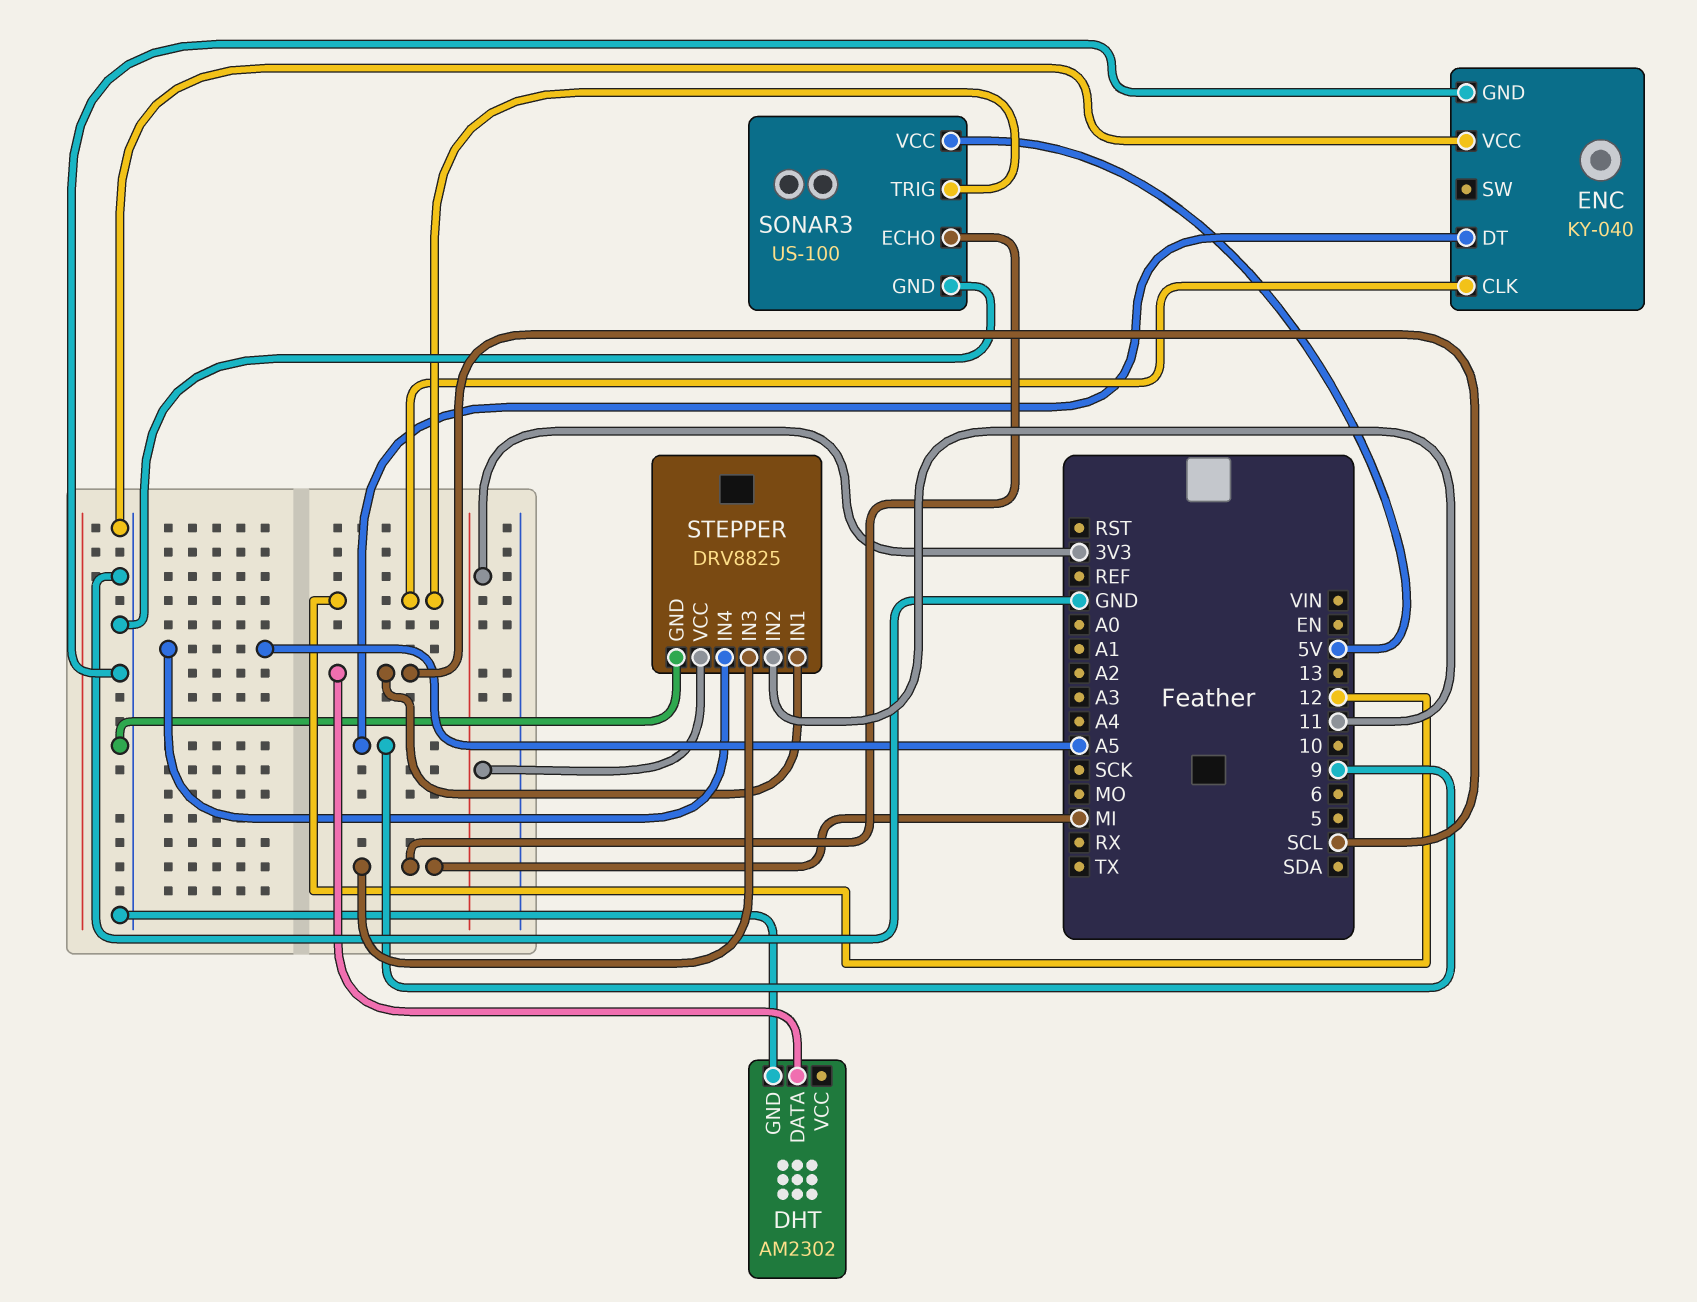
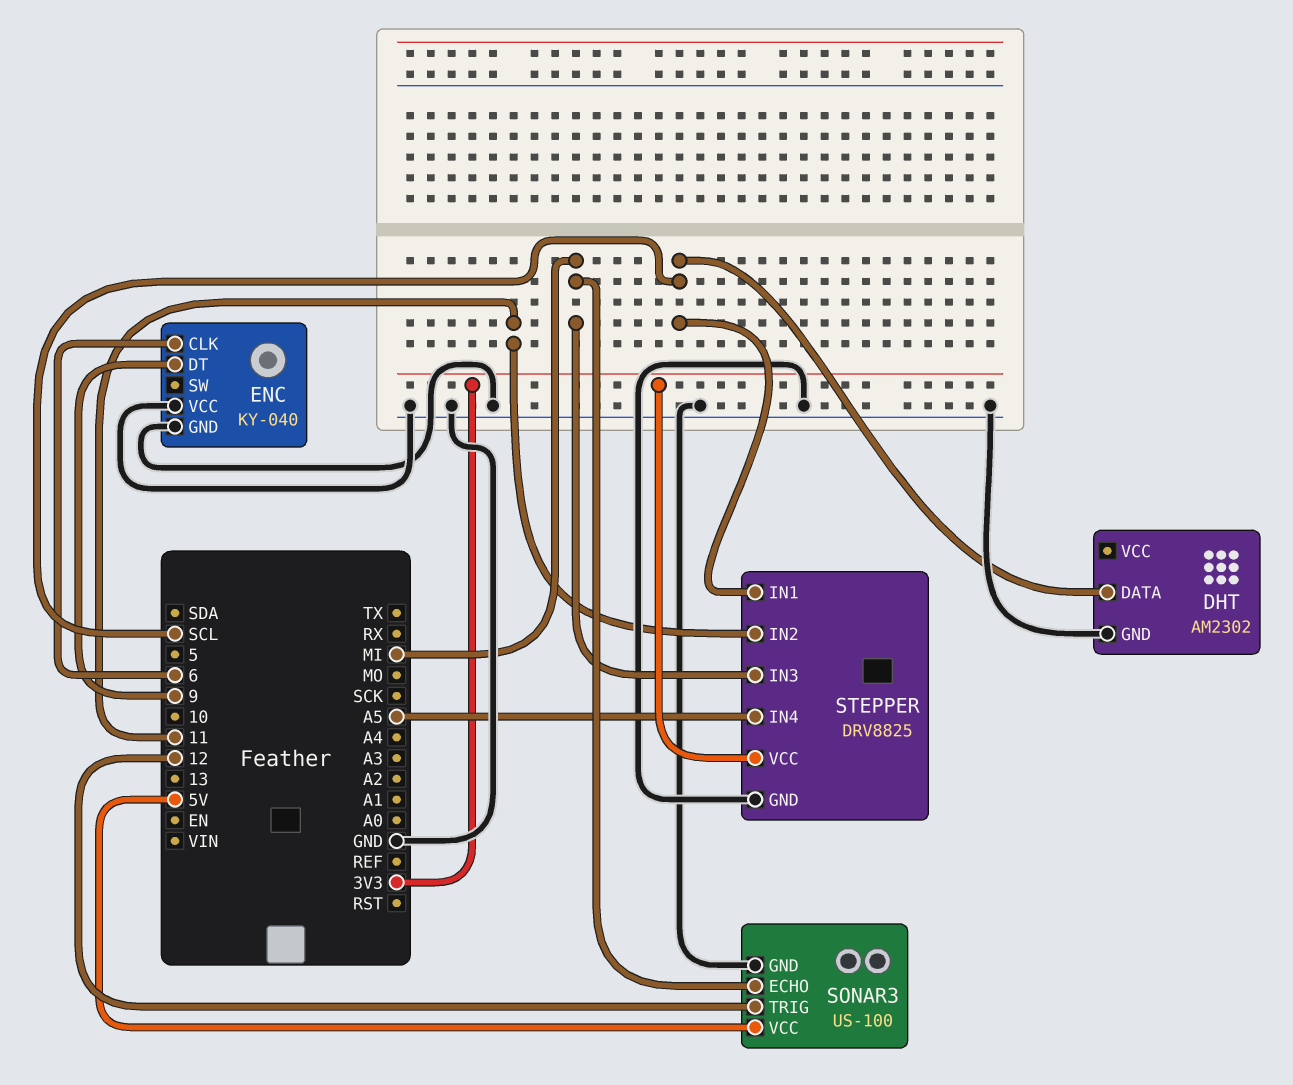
ENC pin CLK: 12 -> 6

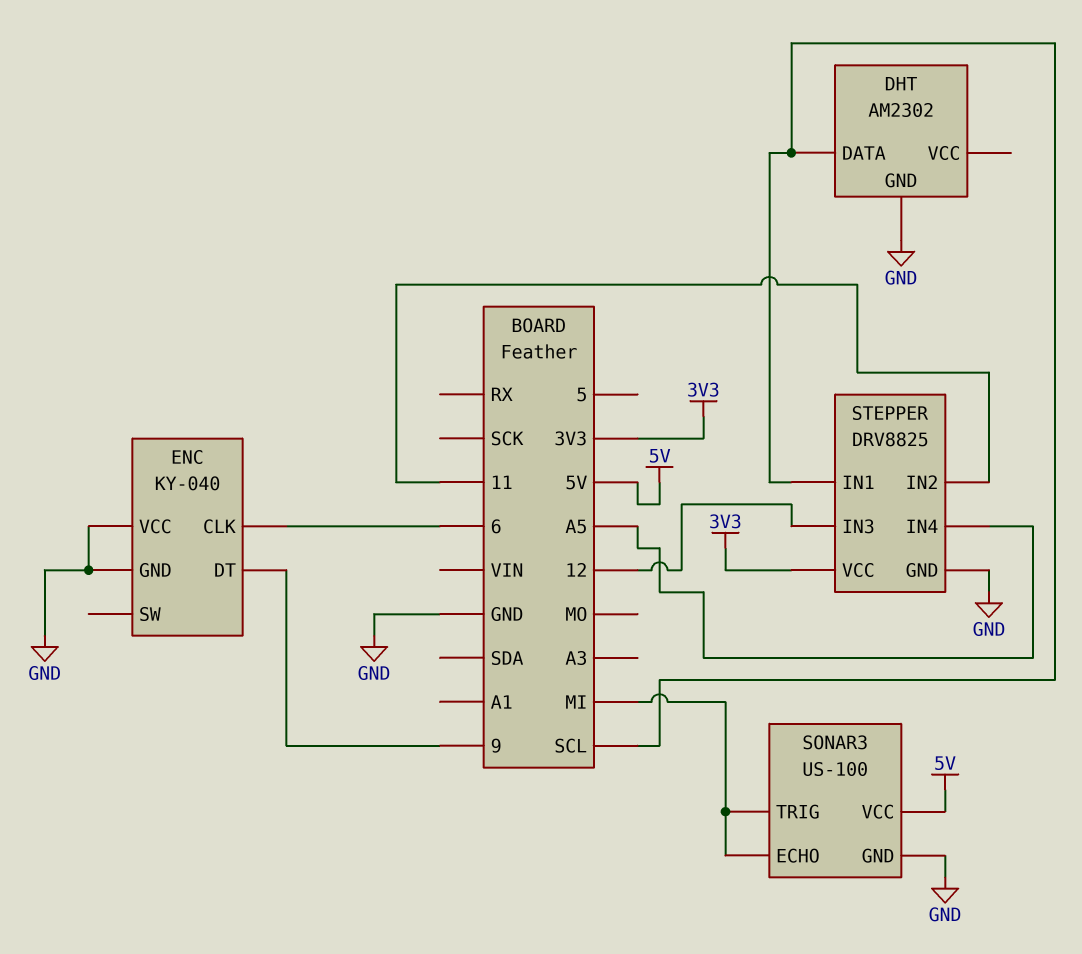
SONAR3 pin TRIG: 12 -> MI
STEPPER pin IN3: MI -> 12

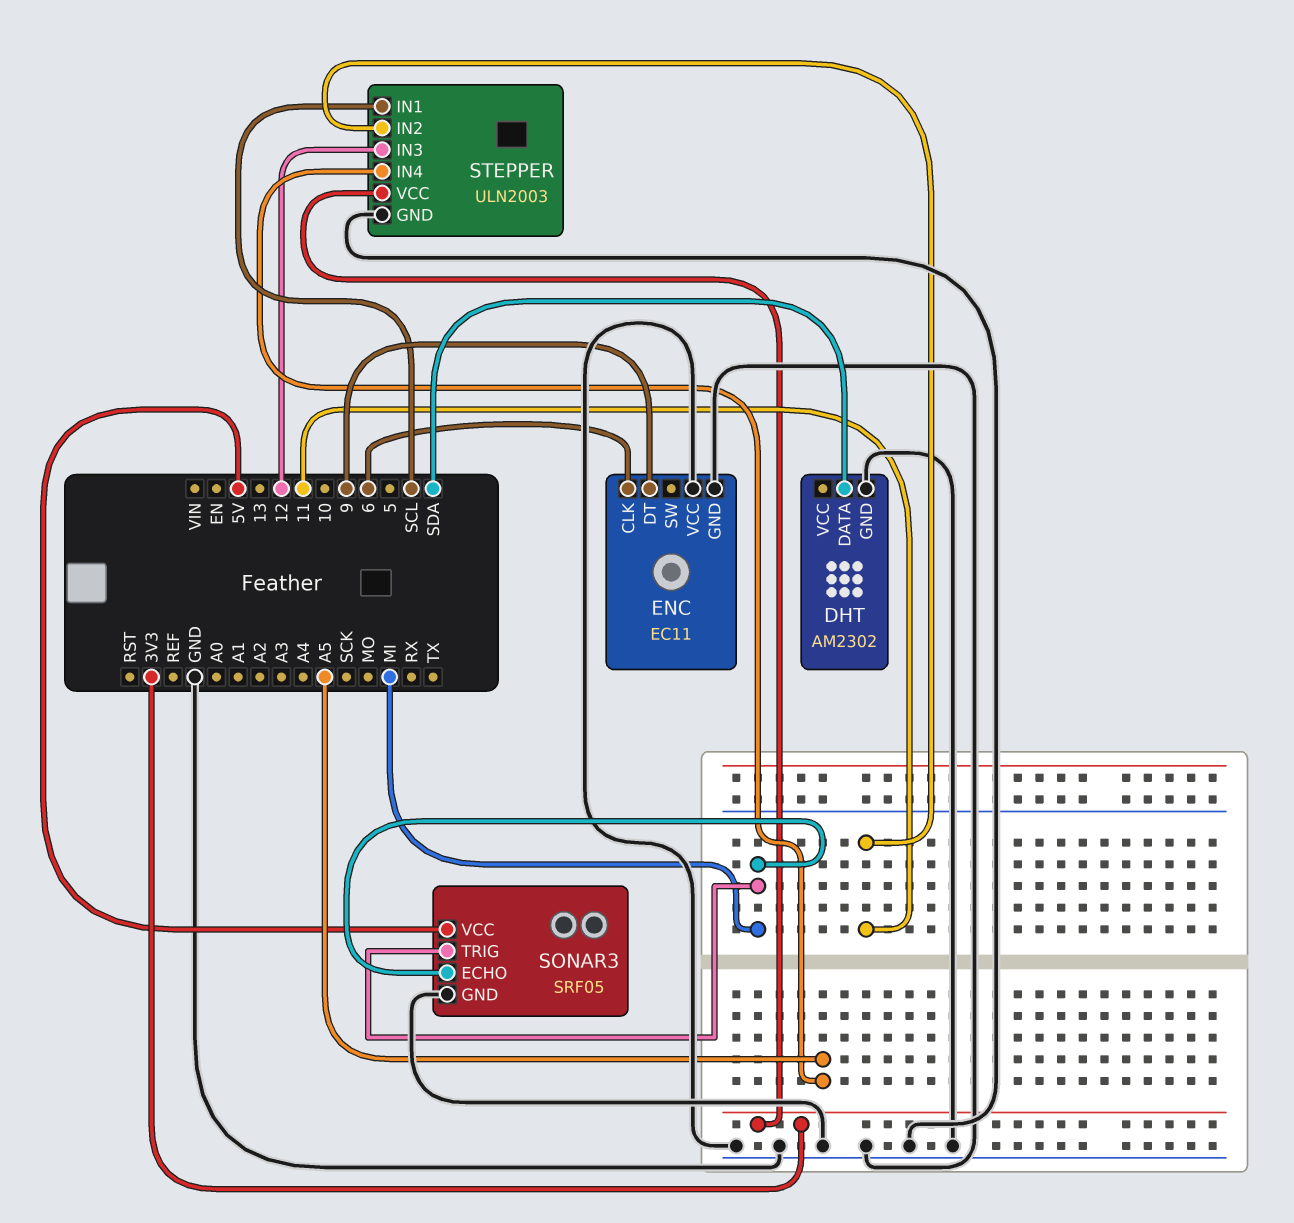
DHT pin DATA: SCL -> SDA
ENC: KY-040 -> EC11
SONAR3: US-100 -> SRF05
STEPPER: DRV8825 -> ULN2003

